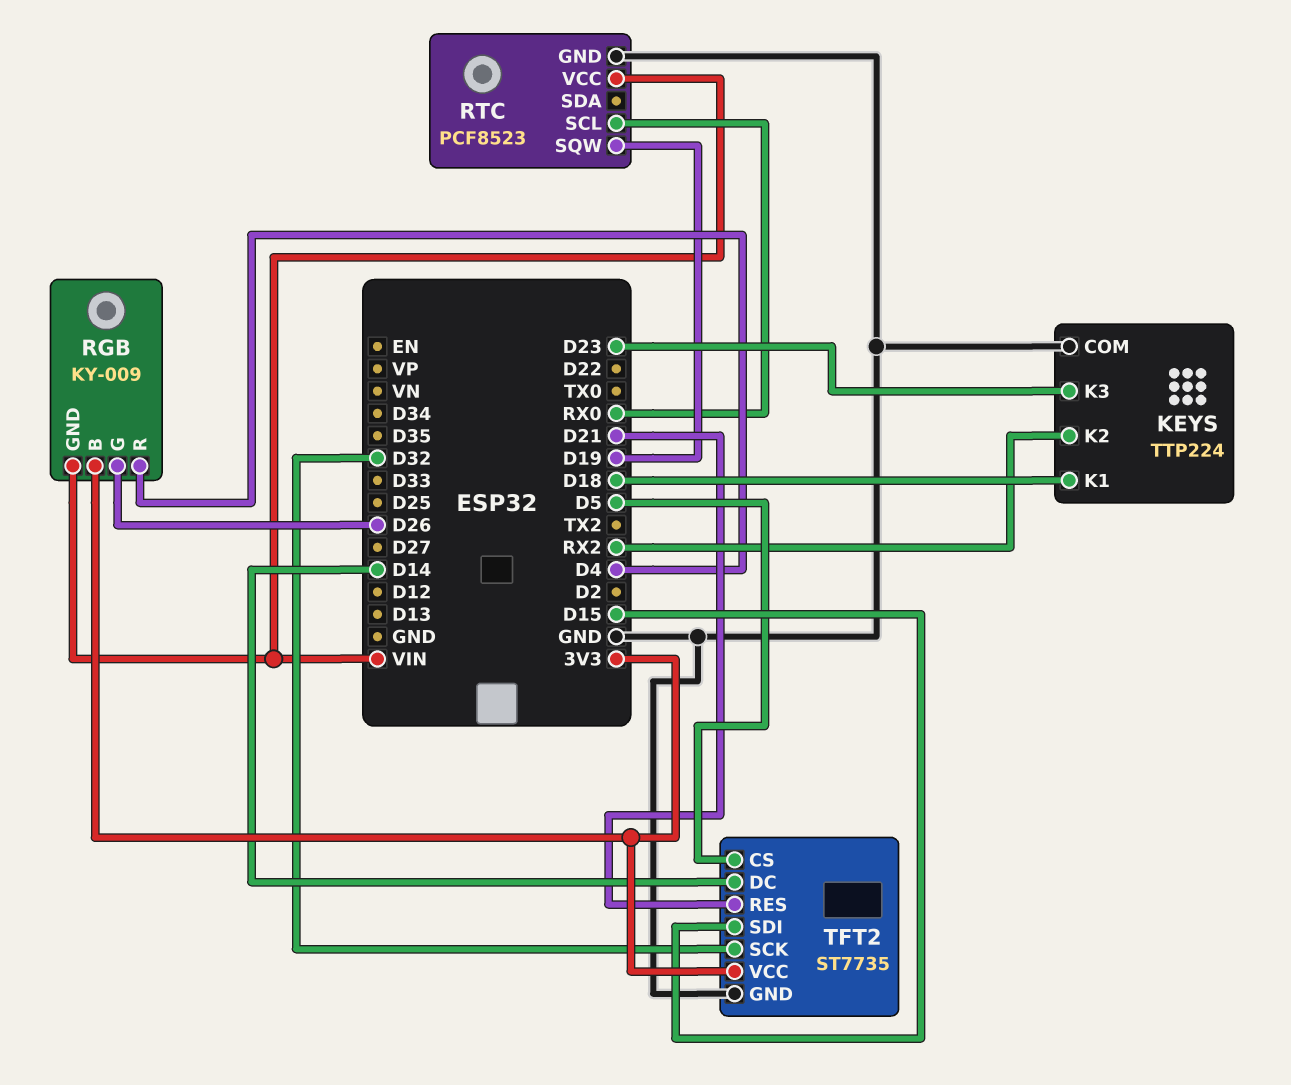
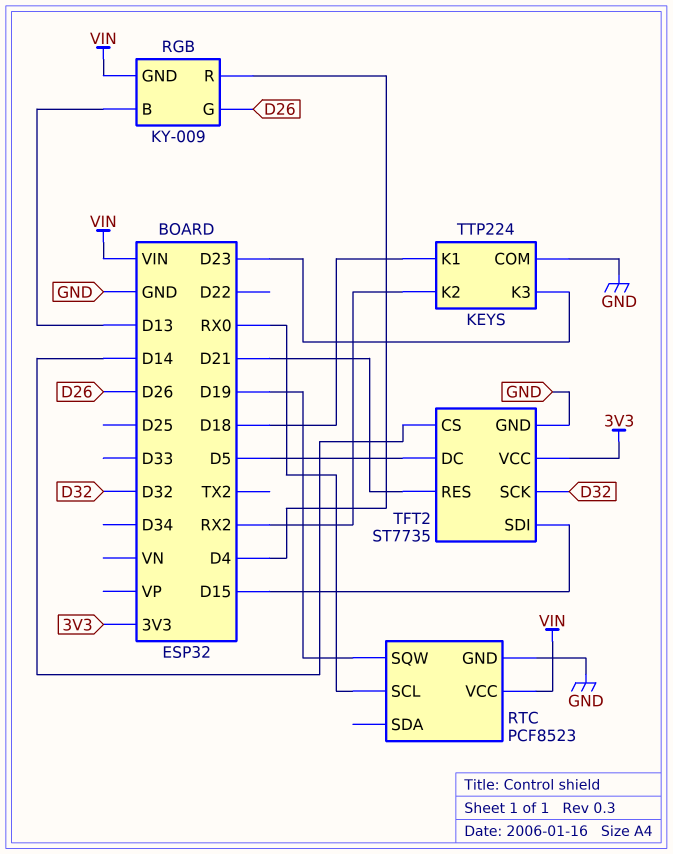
RGB pin B: 3V3 -> D13
TFT2 pin CS: D5 -> D14
TFT2 pin DC: D14 -> D5

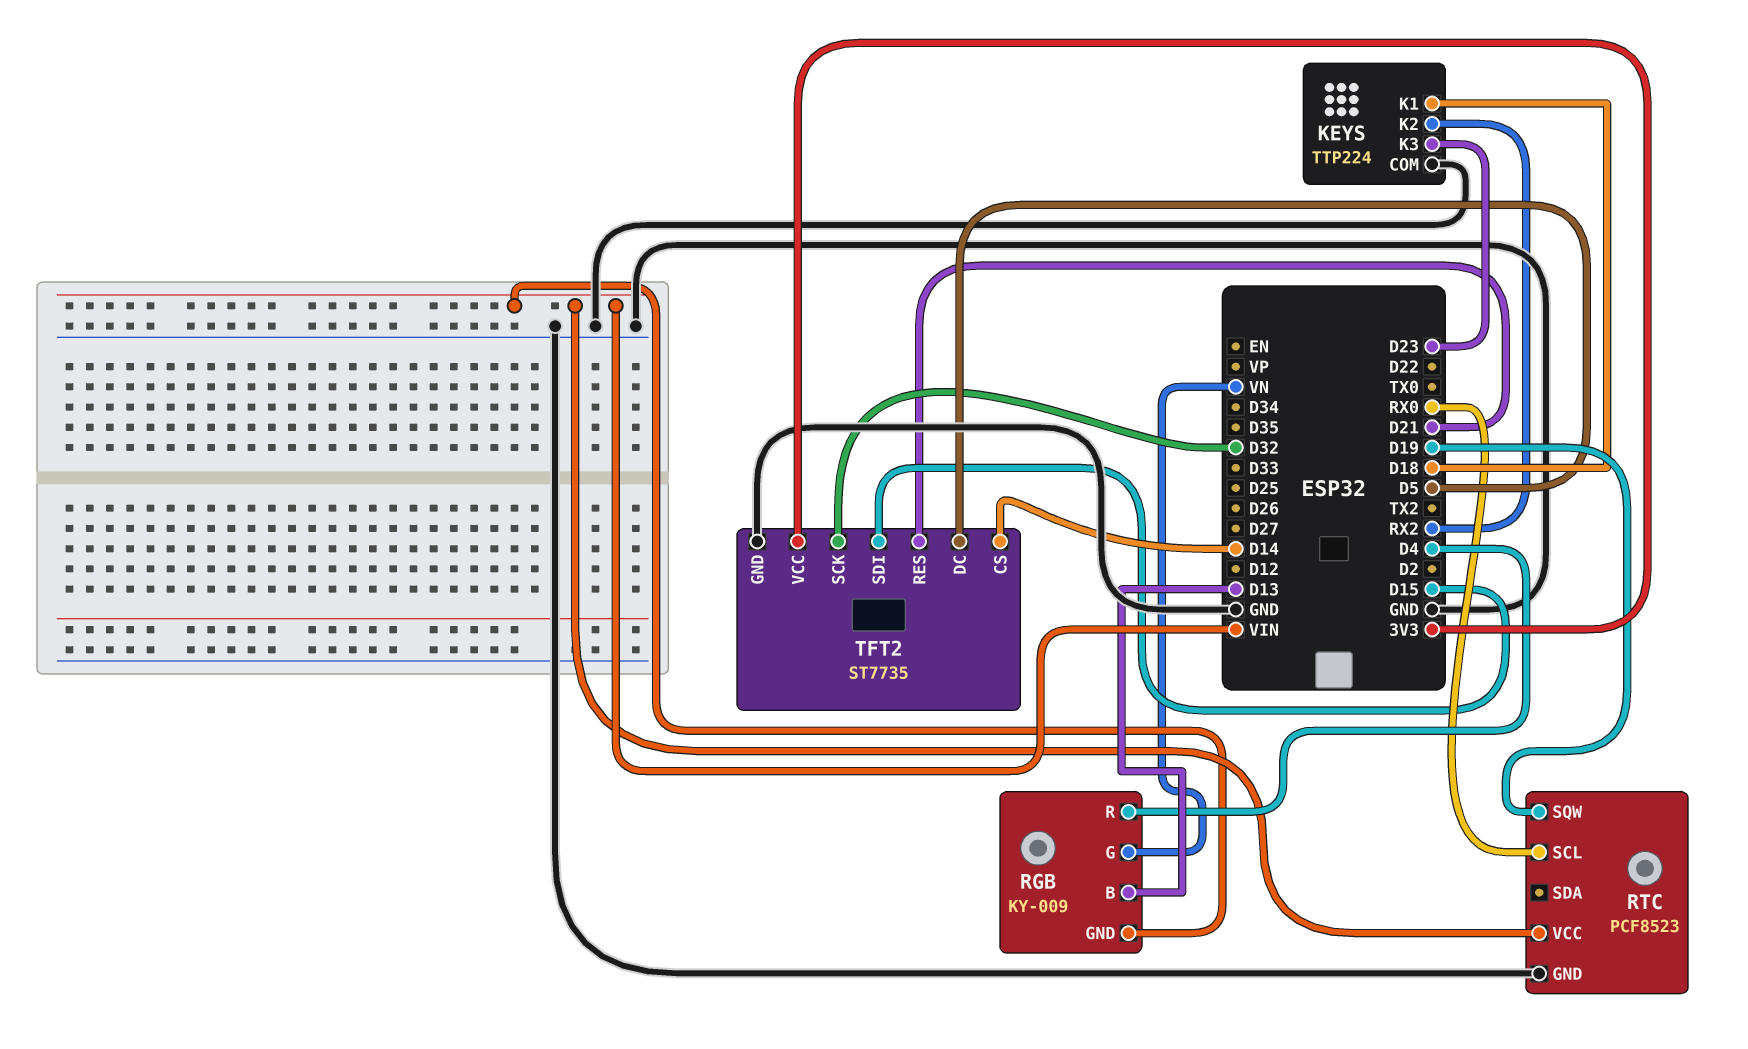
RGB pin G: D26 -> VN

